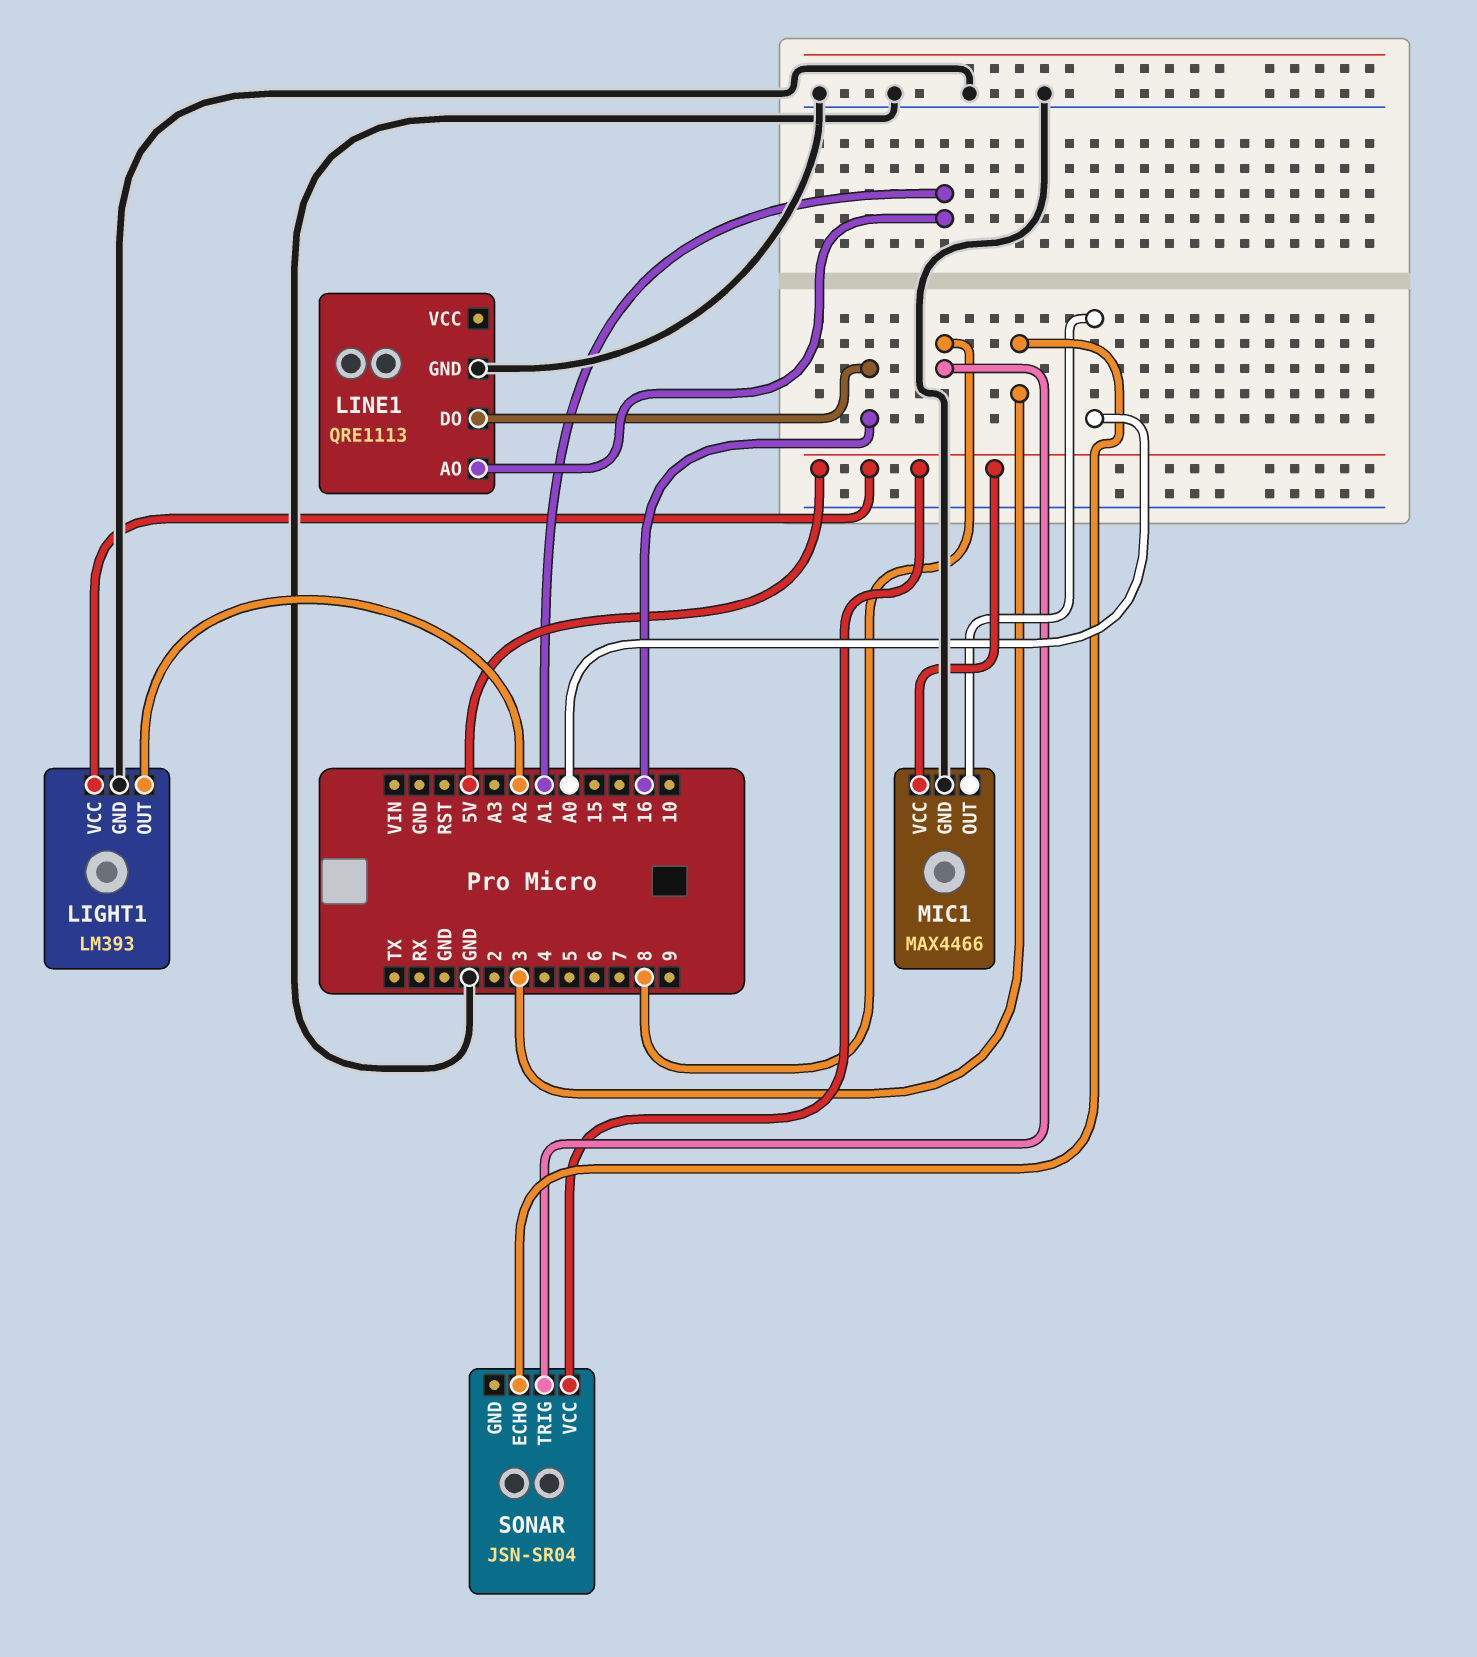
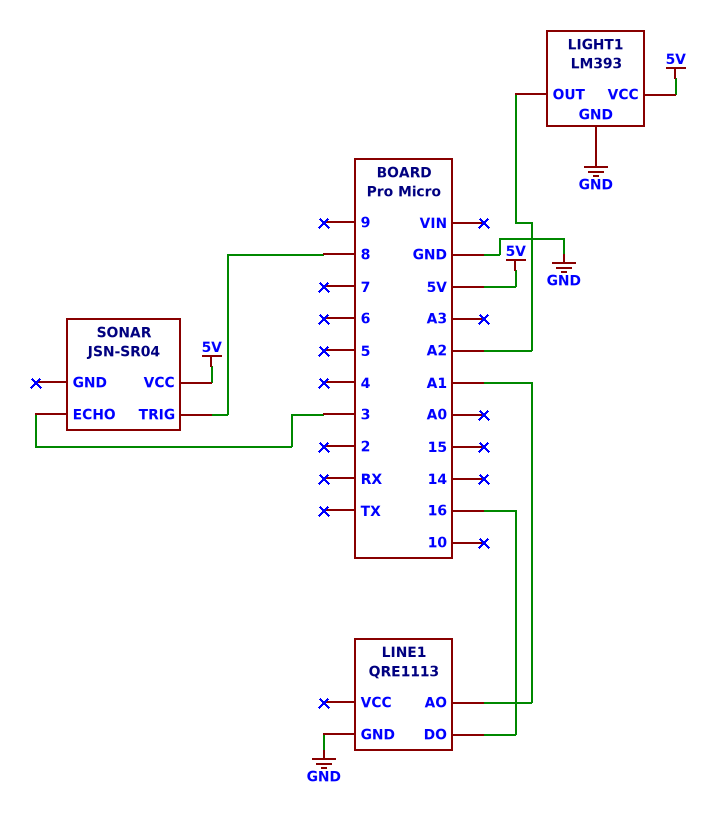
MIC1: MAX4466 -> none
MIC1 pin GND: GND -> none
MIC1 pin OUT: A0 -> none
MIC1 pin VCC: 5V -> none

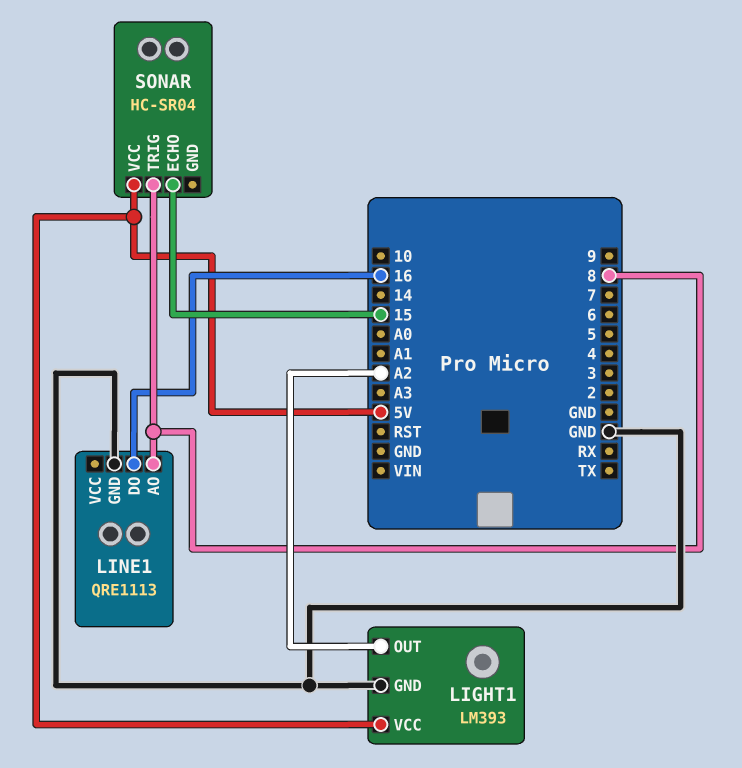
LINE1 pin AO: A1 -> 8
SONAR: JSN-SR04 -> HC-SR04
SONAR pin ECHO: 3 -> 15

